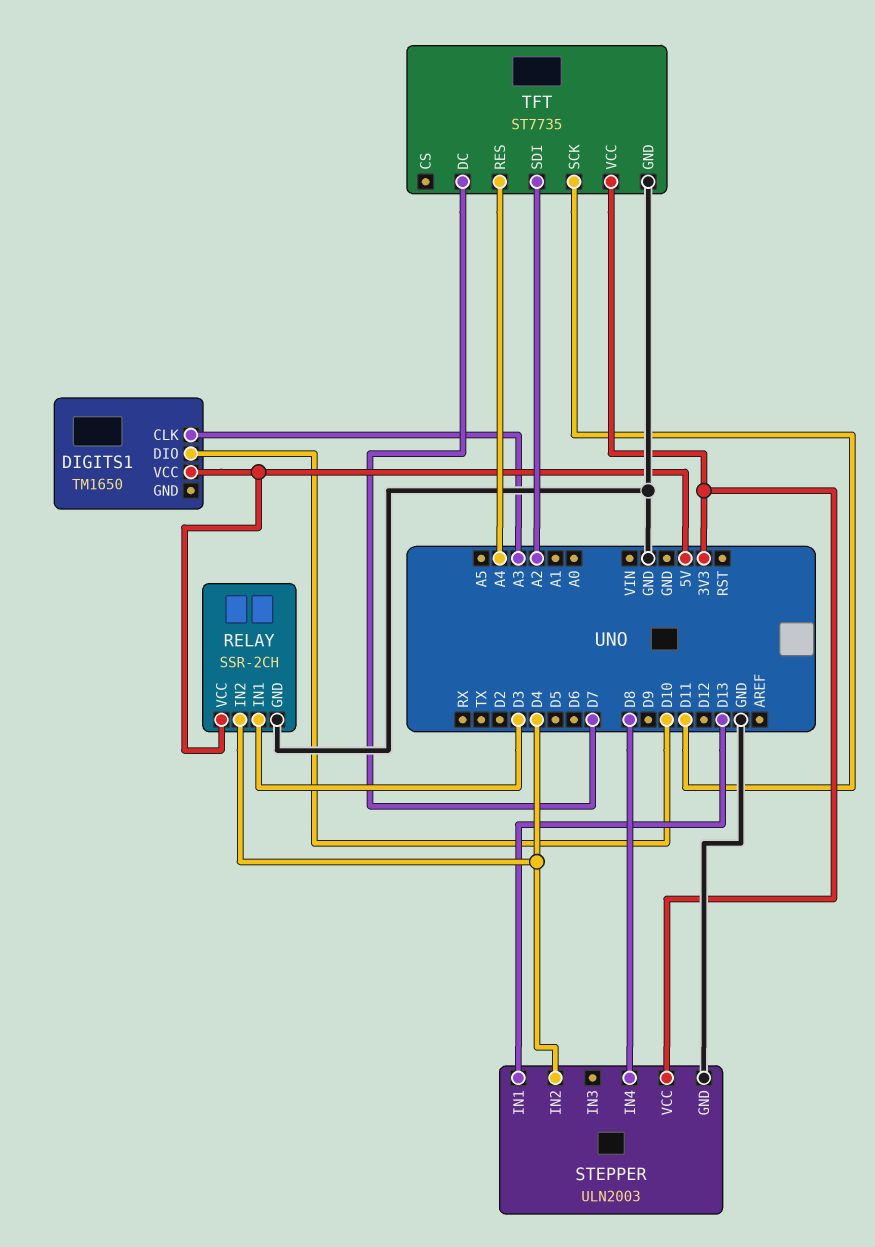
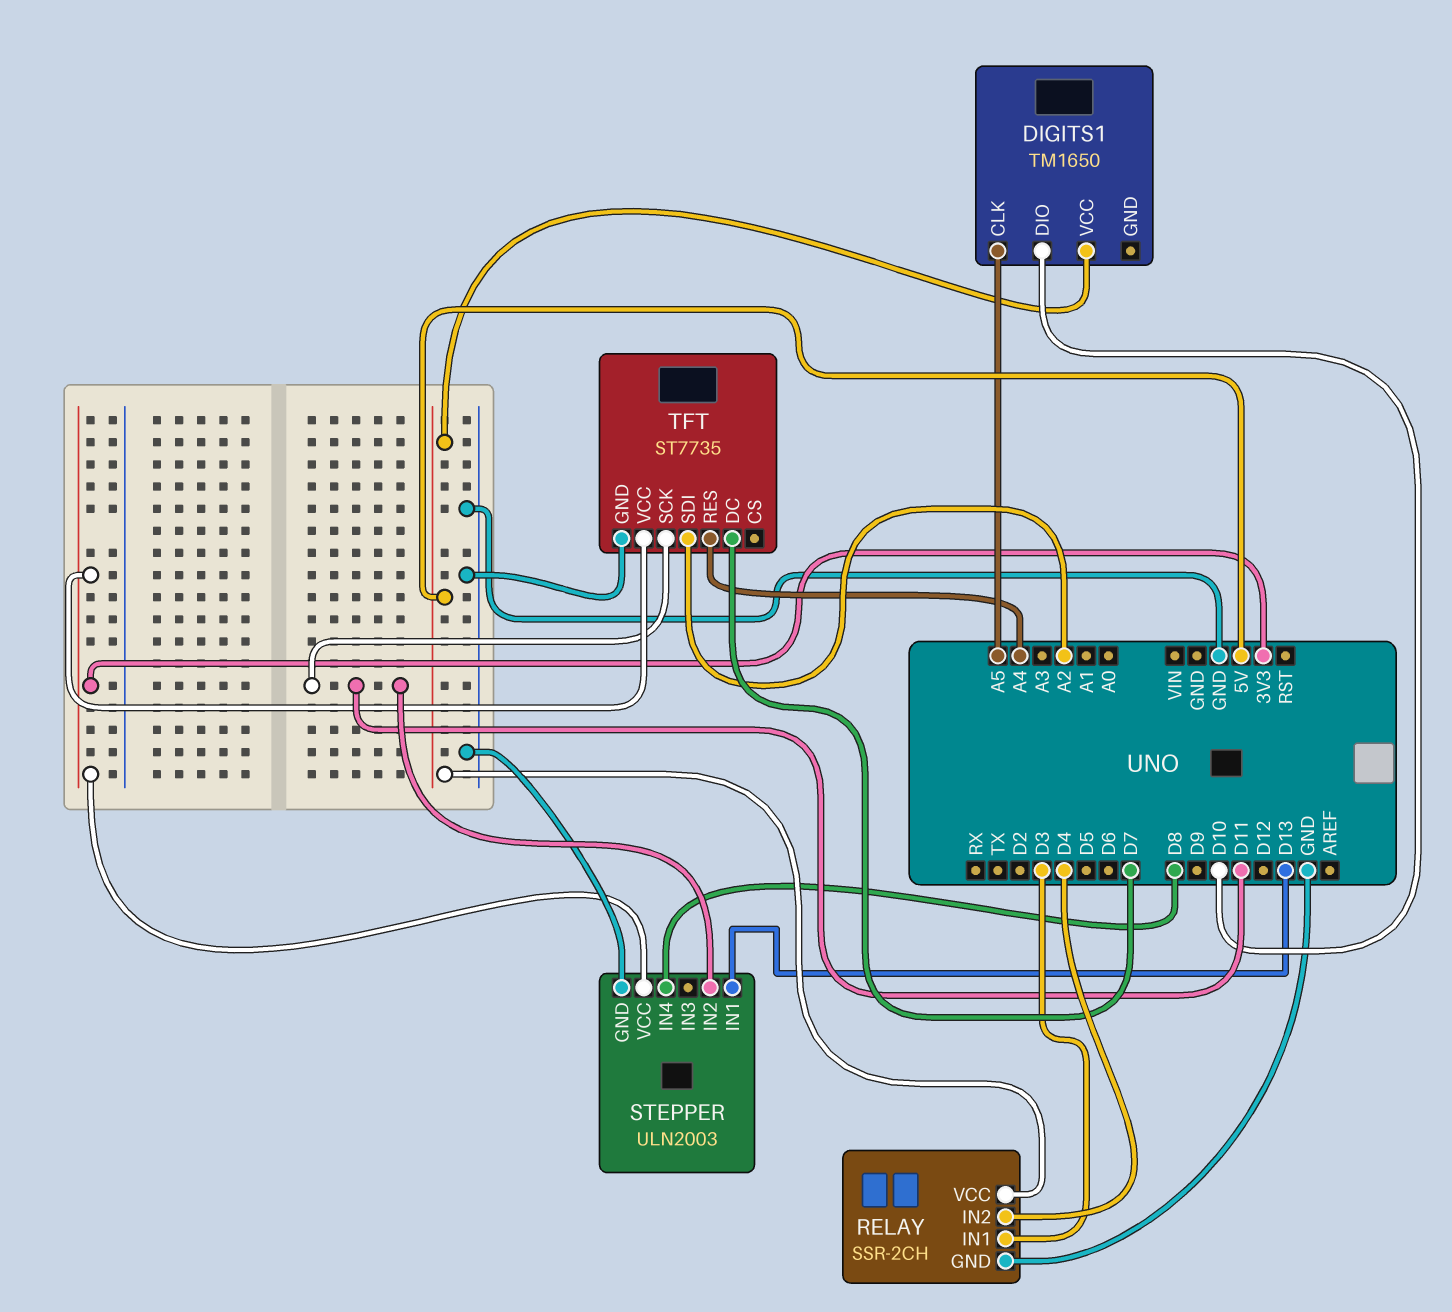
DIGITS1 pin CLK: A3 -> A5
STEPPER pin IN2: D4 -> D11

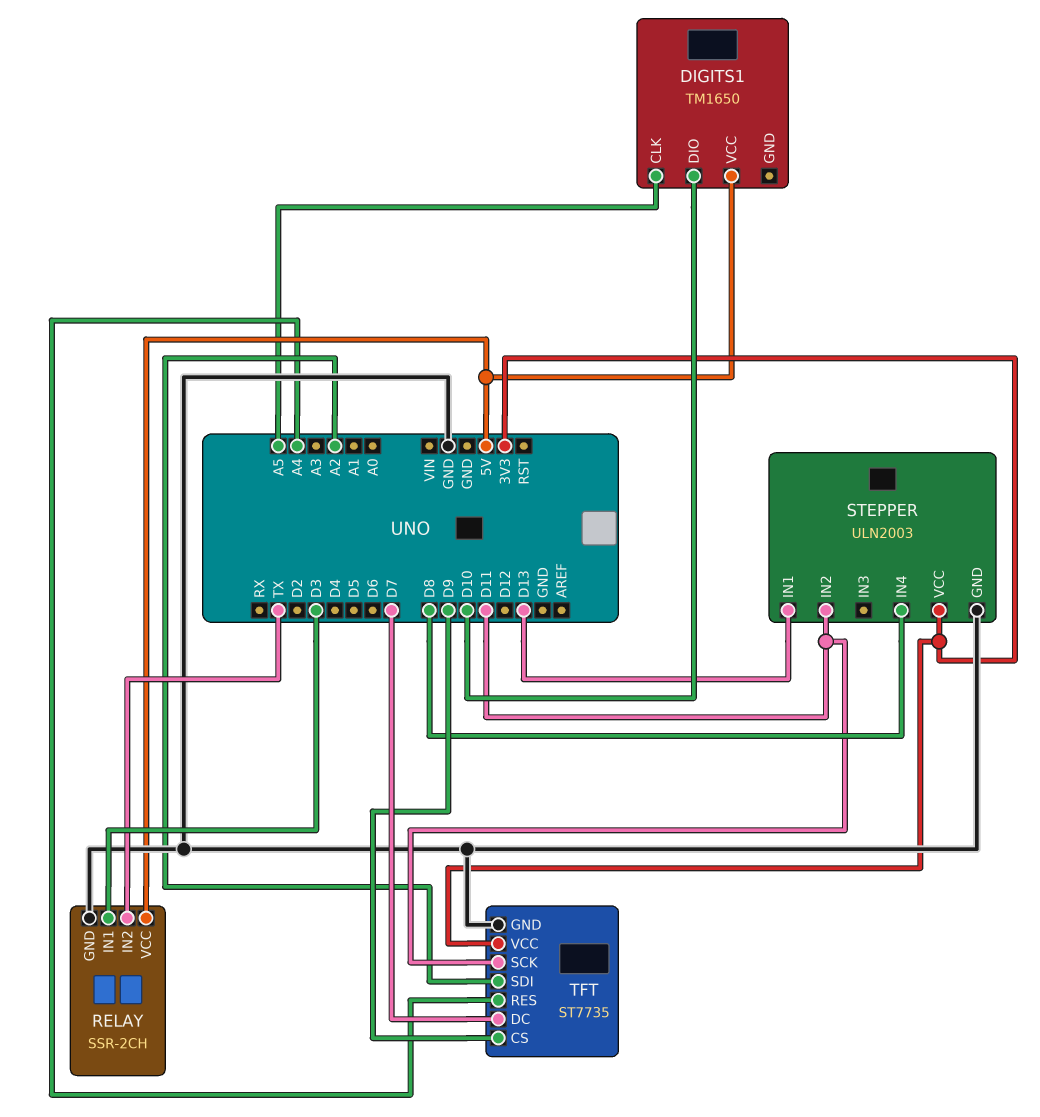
RELAY pin IN2: D4 -> TX
TFT pin CS: none -> D9

